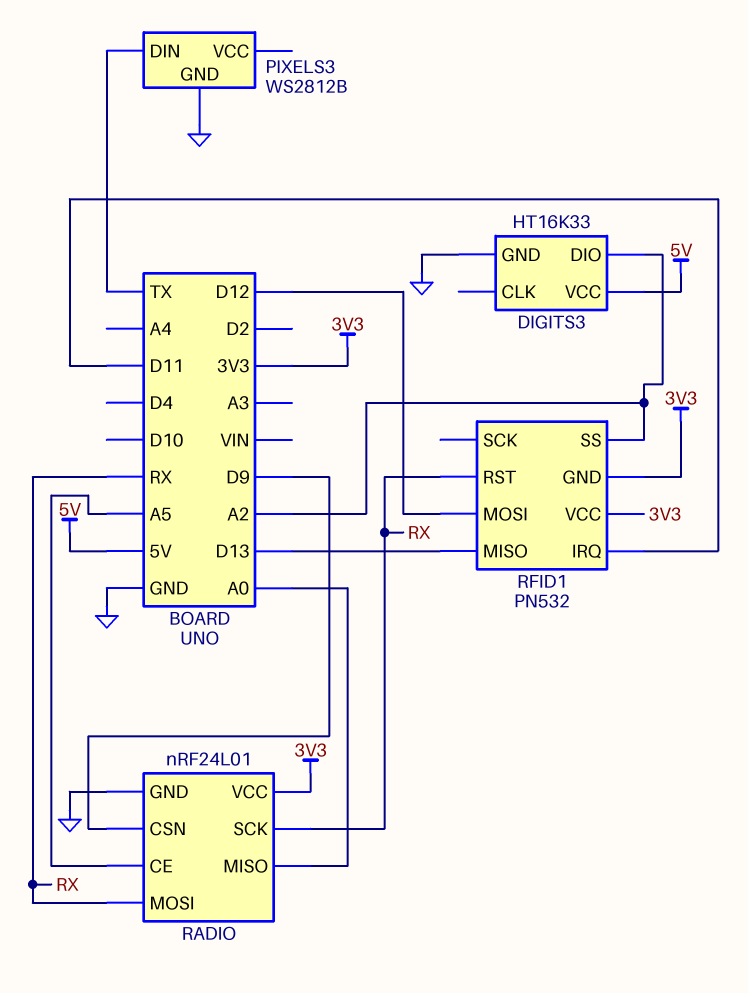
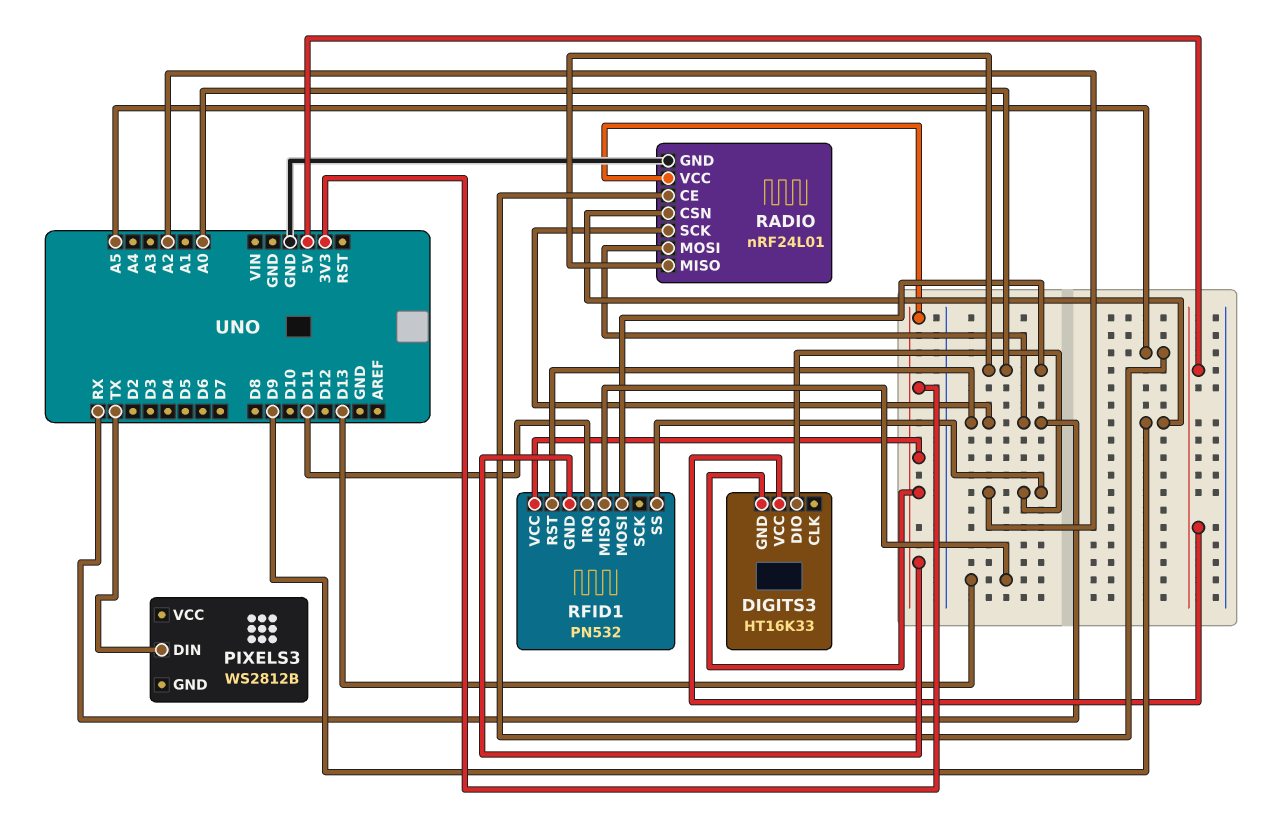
DIGITS3 pin GND: GND -> 3V3
PIXELS3 pin GND: GND -> none
RFID1 pin MOSI: D12 -> A0

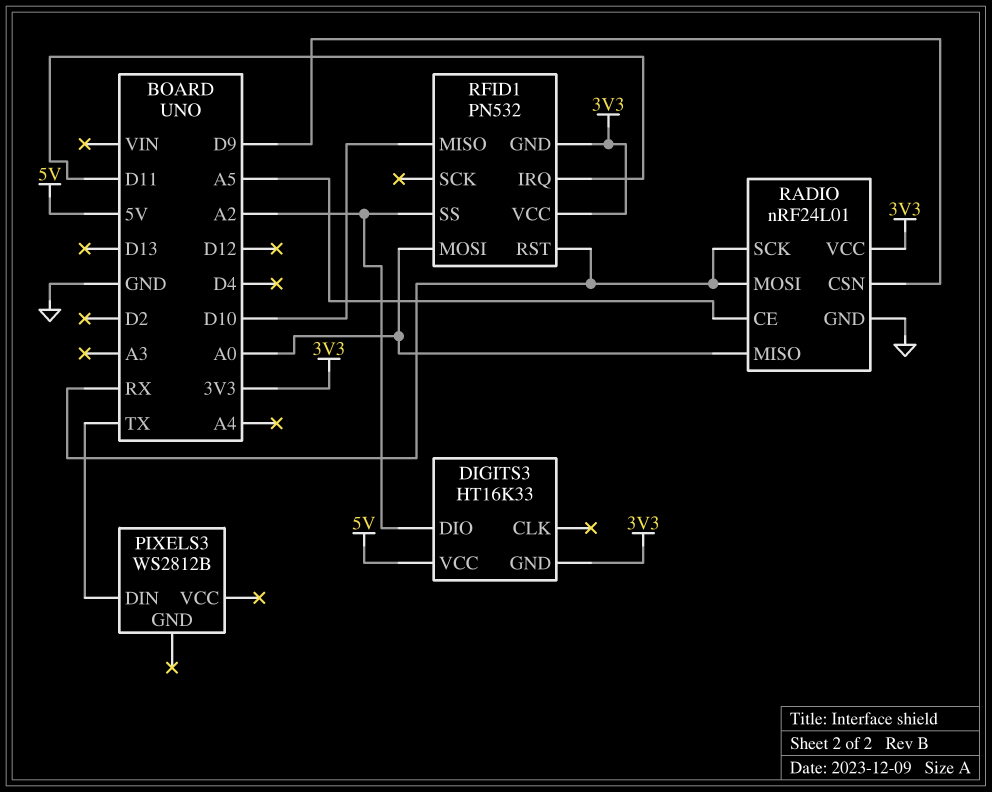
RFID1 pin MISO: D13 -> D10

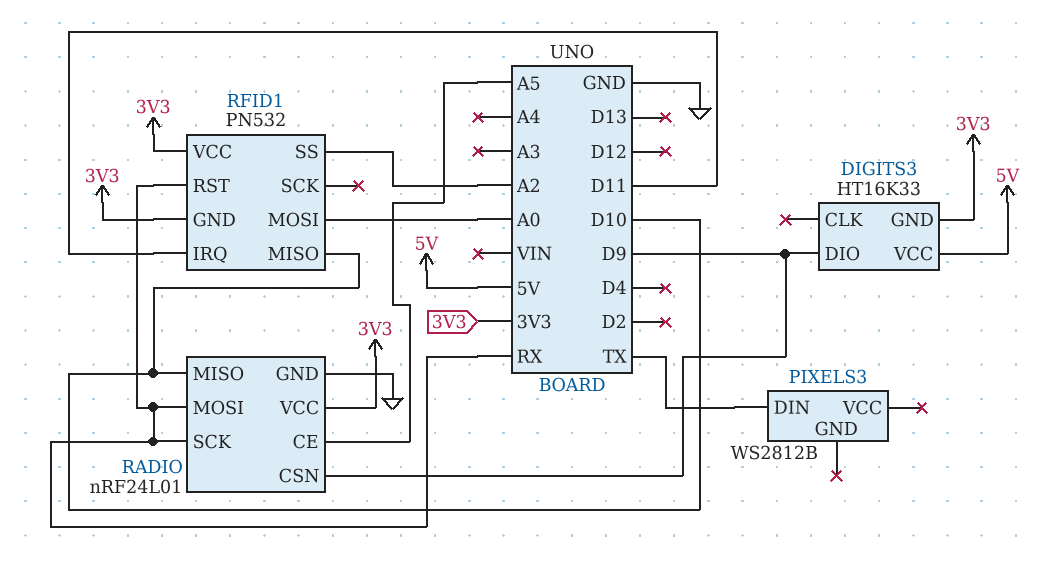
DIGITS3 pin DIO: A2 -> D9
RADIO pin MISO: A0 -> D10

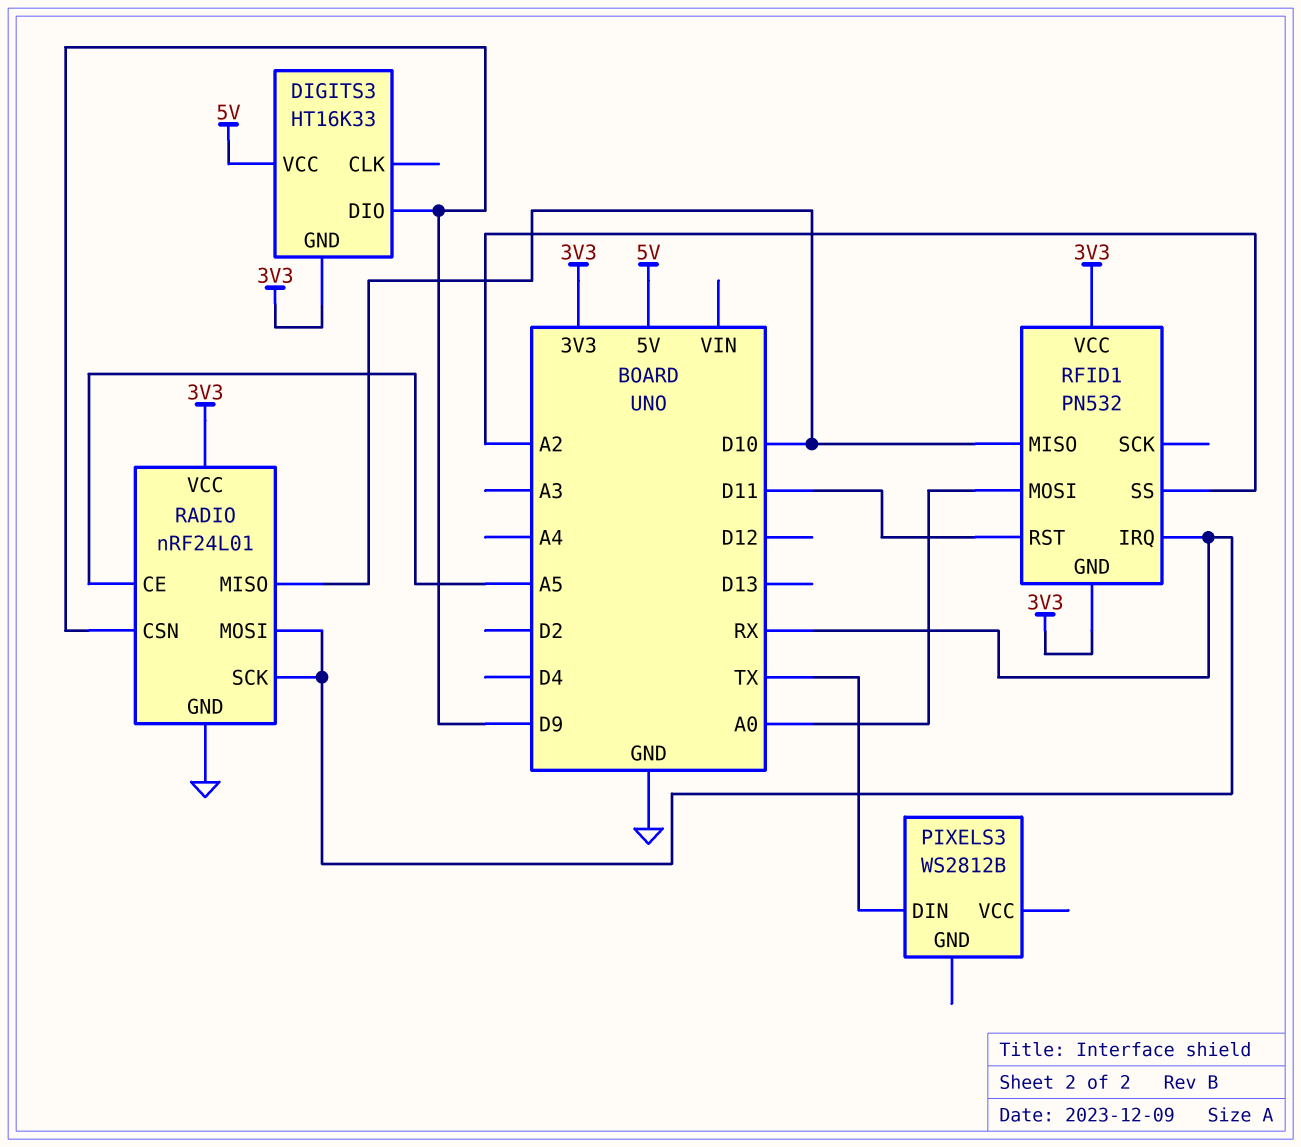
RFID1 pin IRQ: D11 -> RX
RFID1 pin RST: RX -> D11

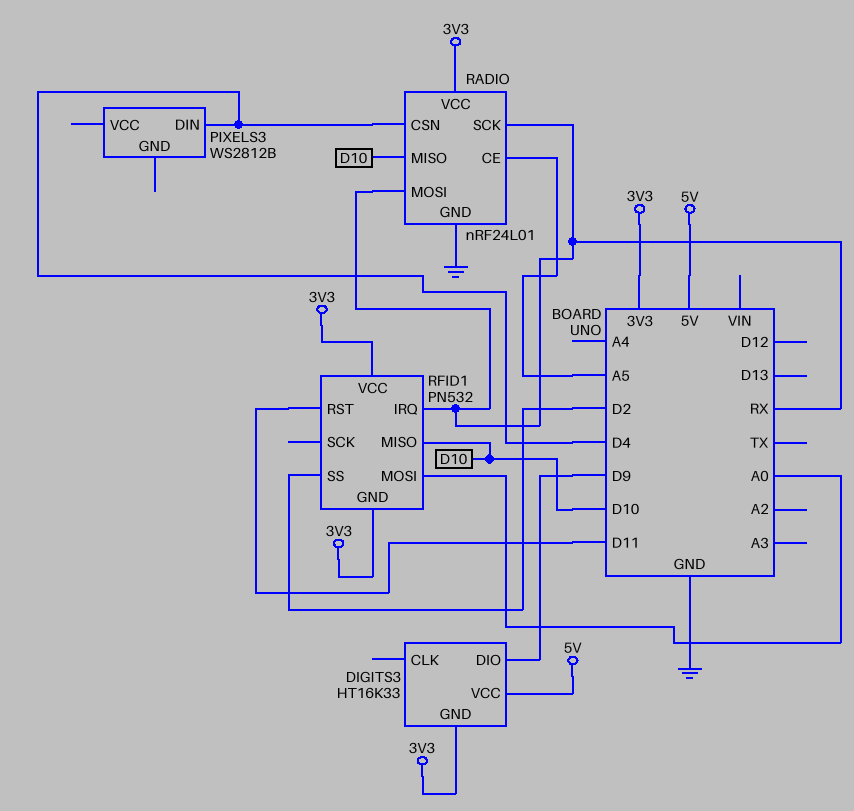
PIXELS3 pin DIN: TX -> D4
RADIO pin CSN: D9 -> D4
RFID1 pin SS: A2 -> D2

